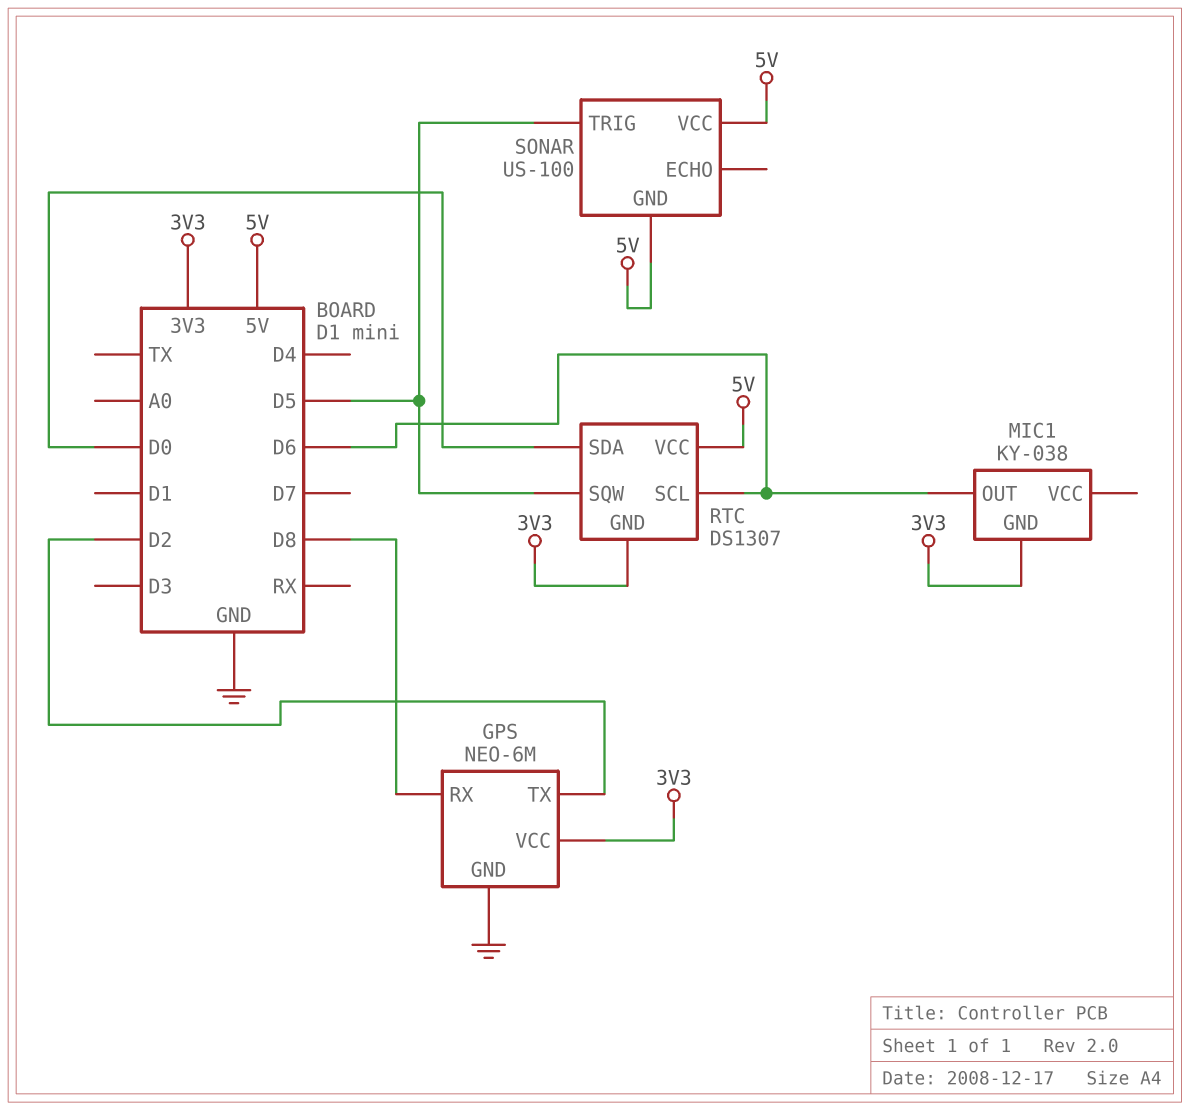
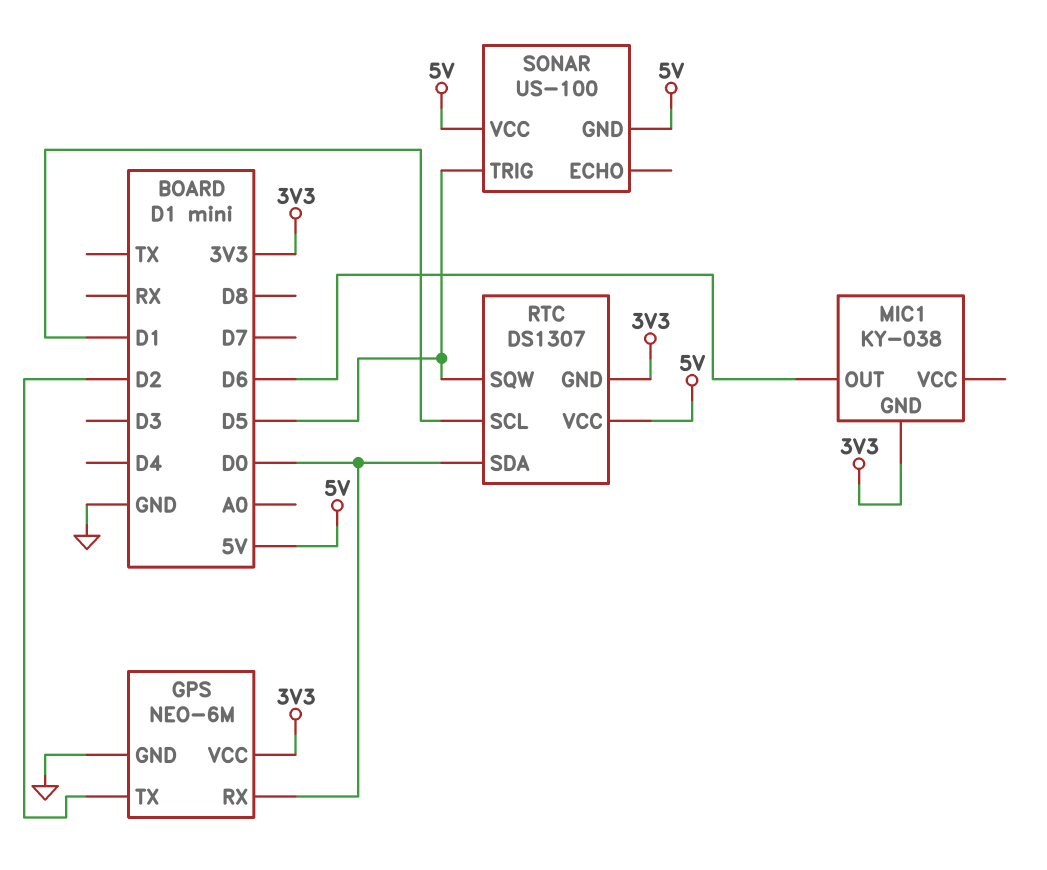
GPS pin RX: D8 -> D0
RTC pin SCL: D6 -> D1

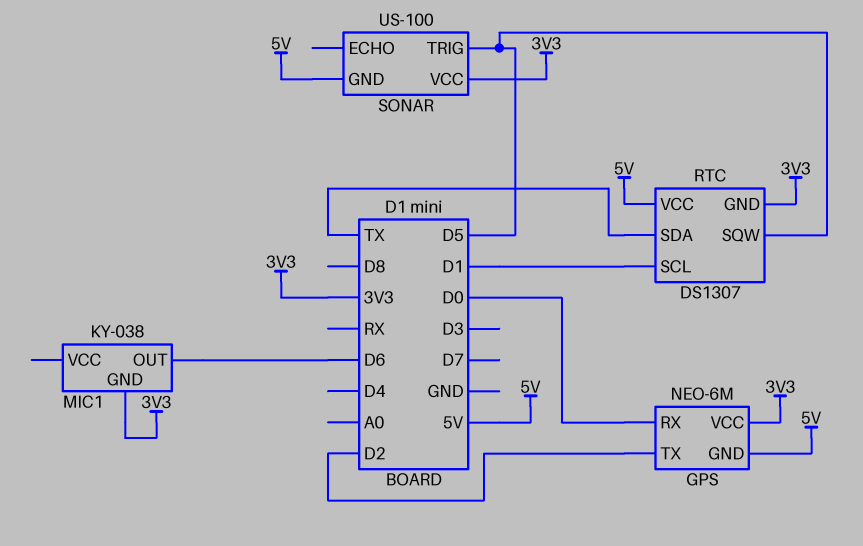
GPS pin GND: GND -> 5V
RTC pin SDA: D0 -> TX
SONAR pin VCC: 5V -> 3V3

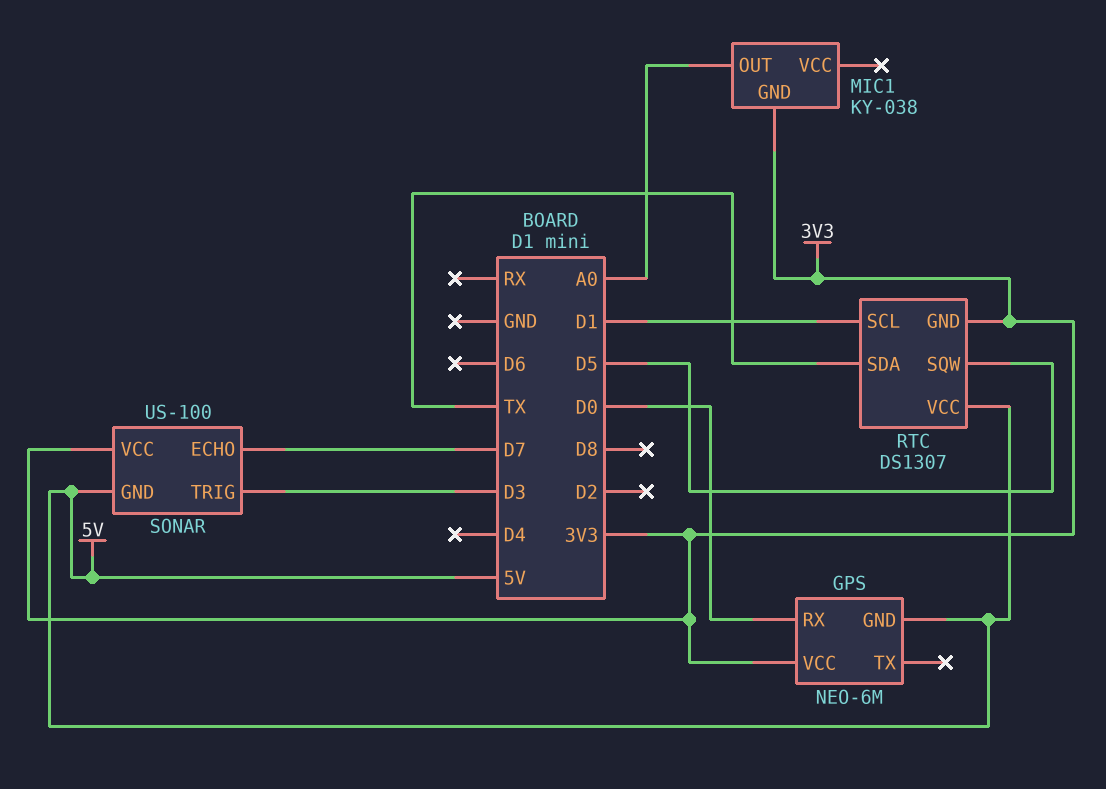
GPS pin TX: D2 -> none
MIC1 pin OUT: D6 -> A0
SONAR pin ECHO: none -> D7
SONAR pin TRIG: D5 -> D3

